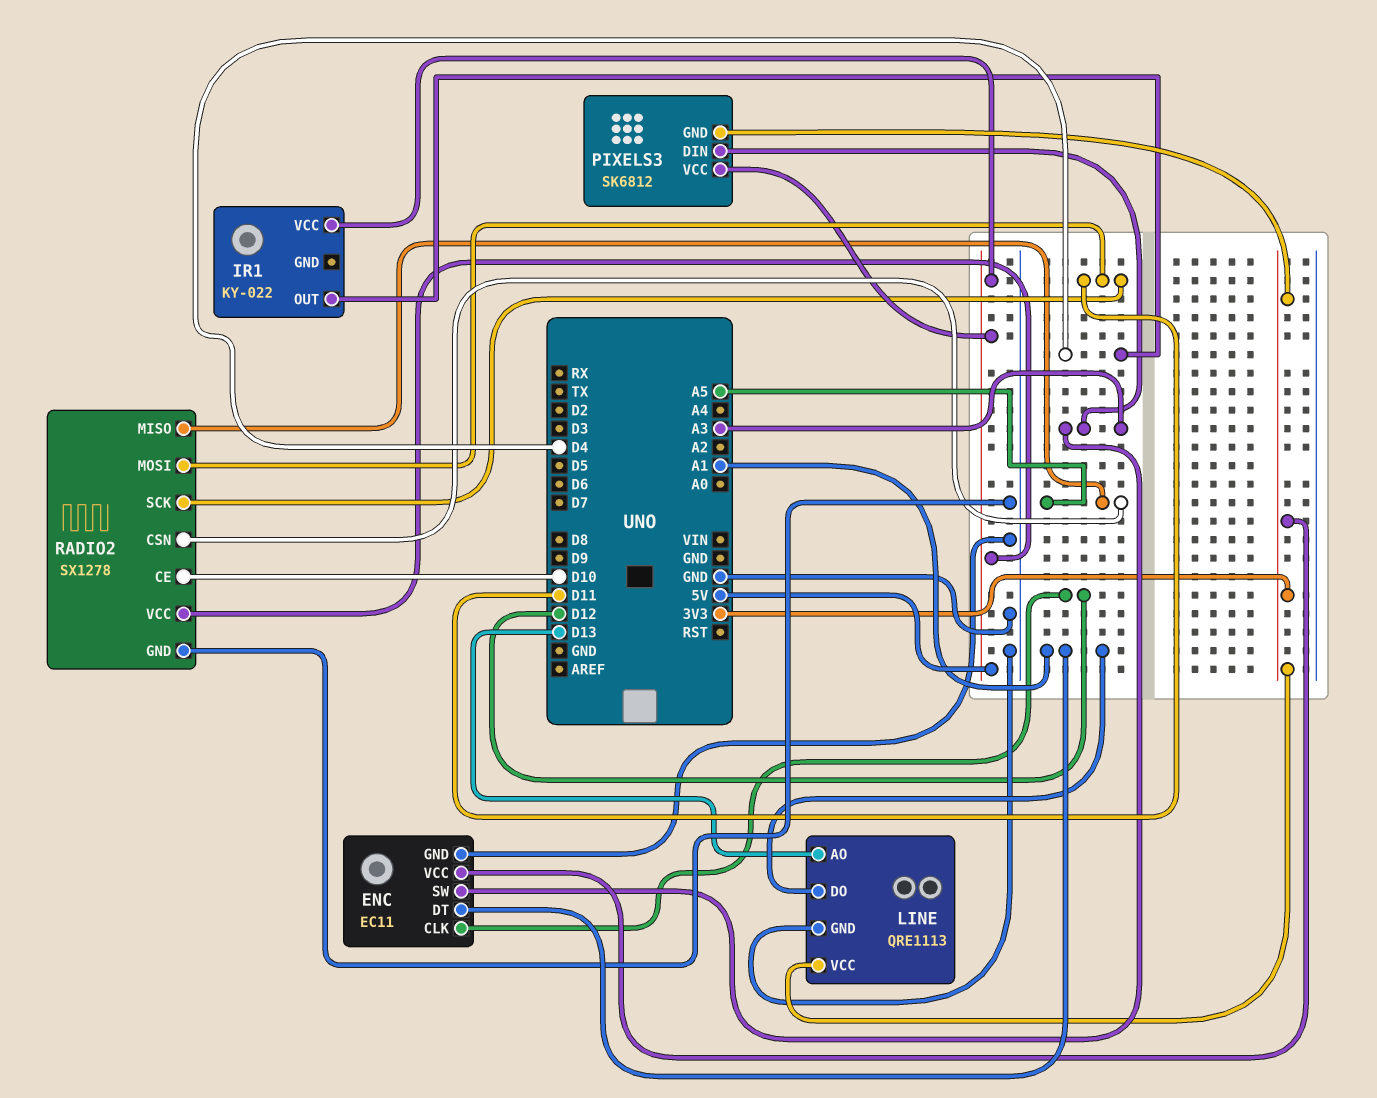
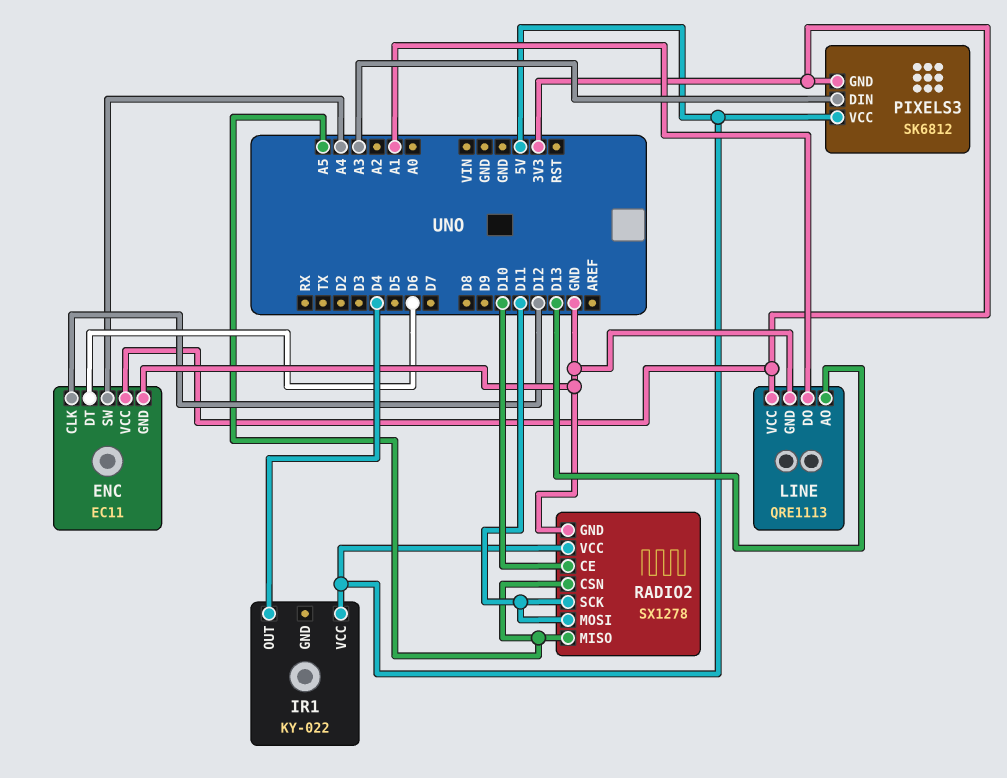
ENC pin DT: A1 -> D6
ENC pin SW: A3 -> A4

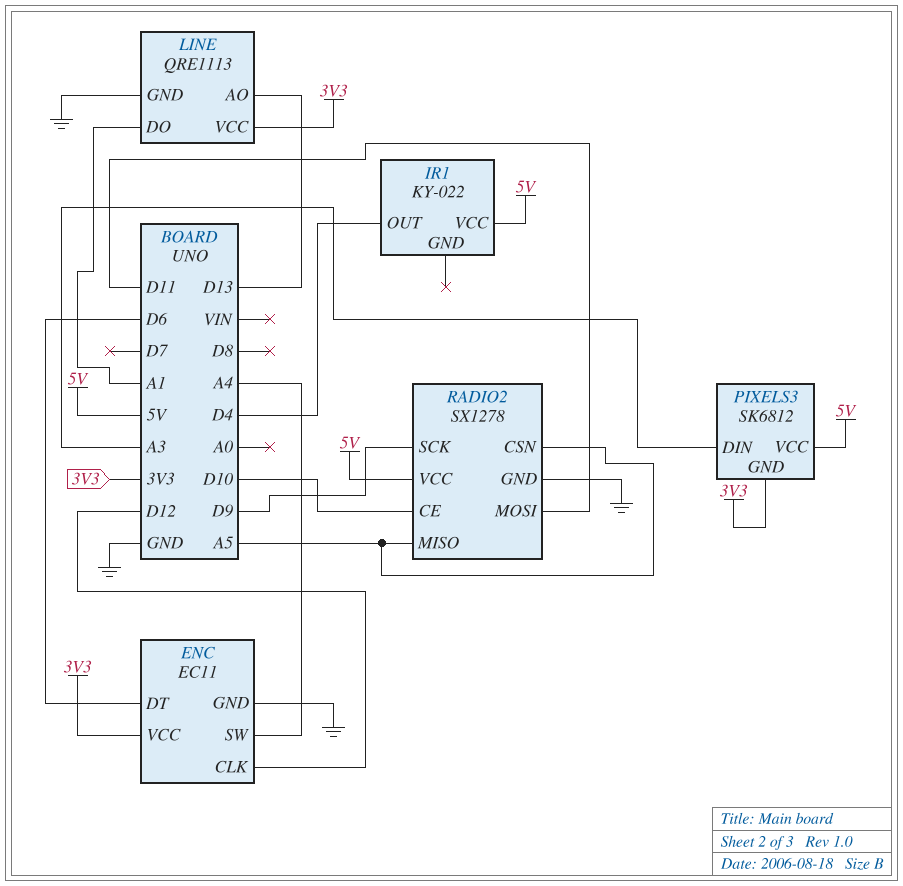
RADIO2 pin SCK: D11 -> D9

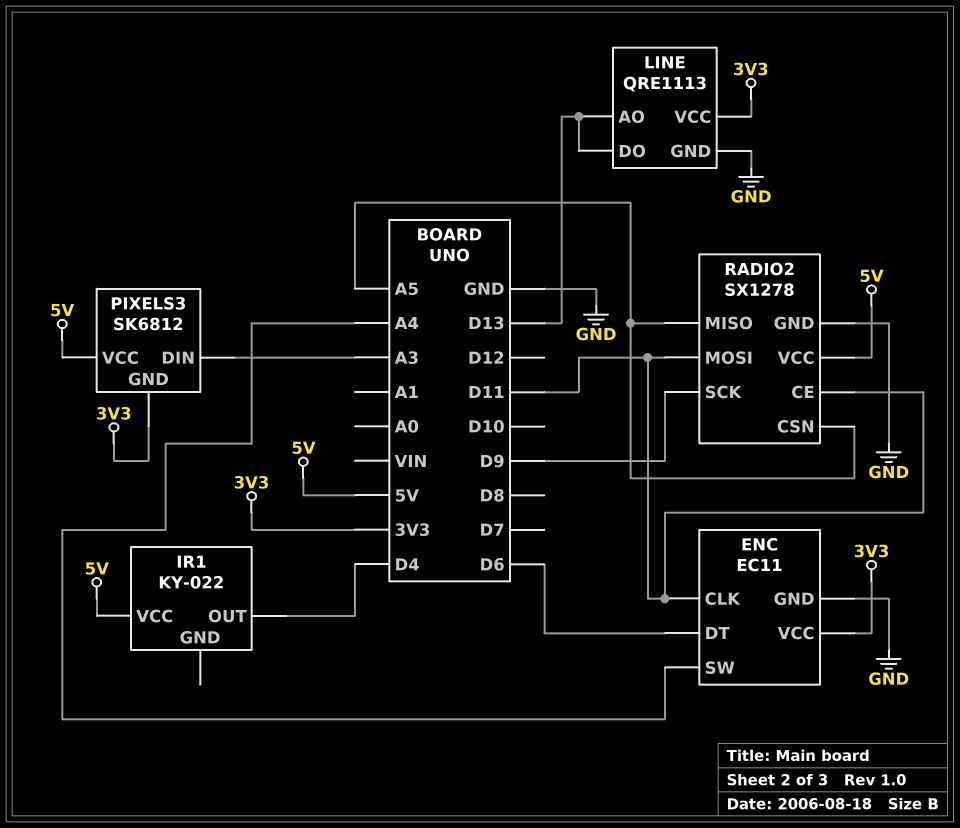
ENC pin CLK: D12 -> D11
LINE pin DO: A1 -> D13
RADIO2 pin CE: D10 -> D11

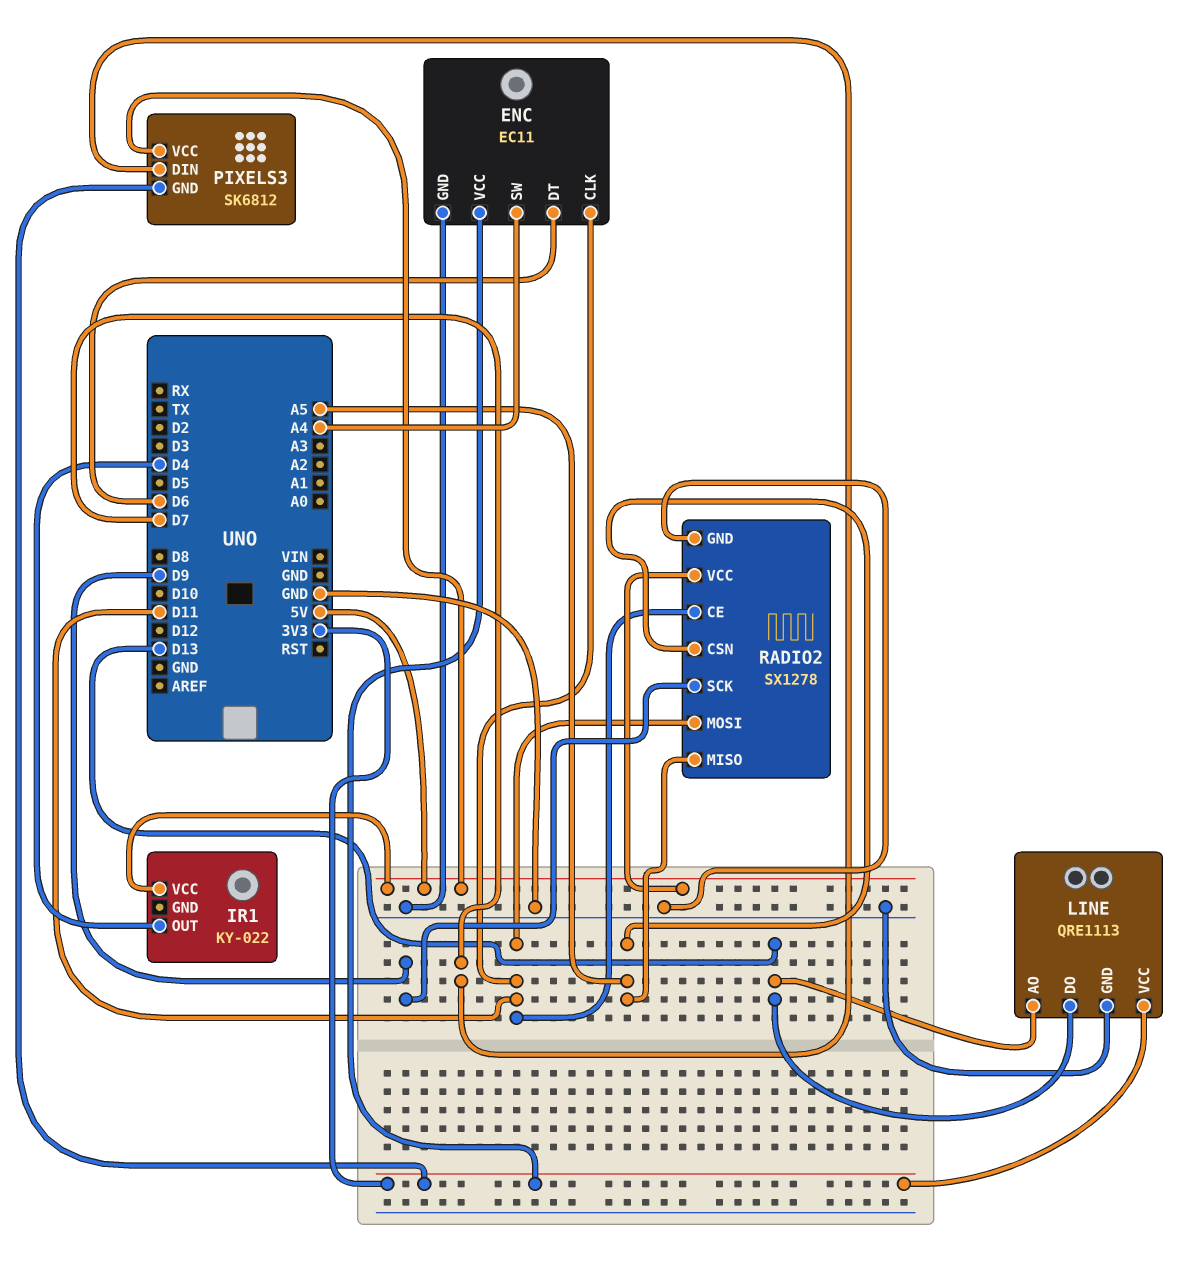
PIXELS3 pin DIN: A3 -> D7

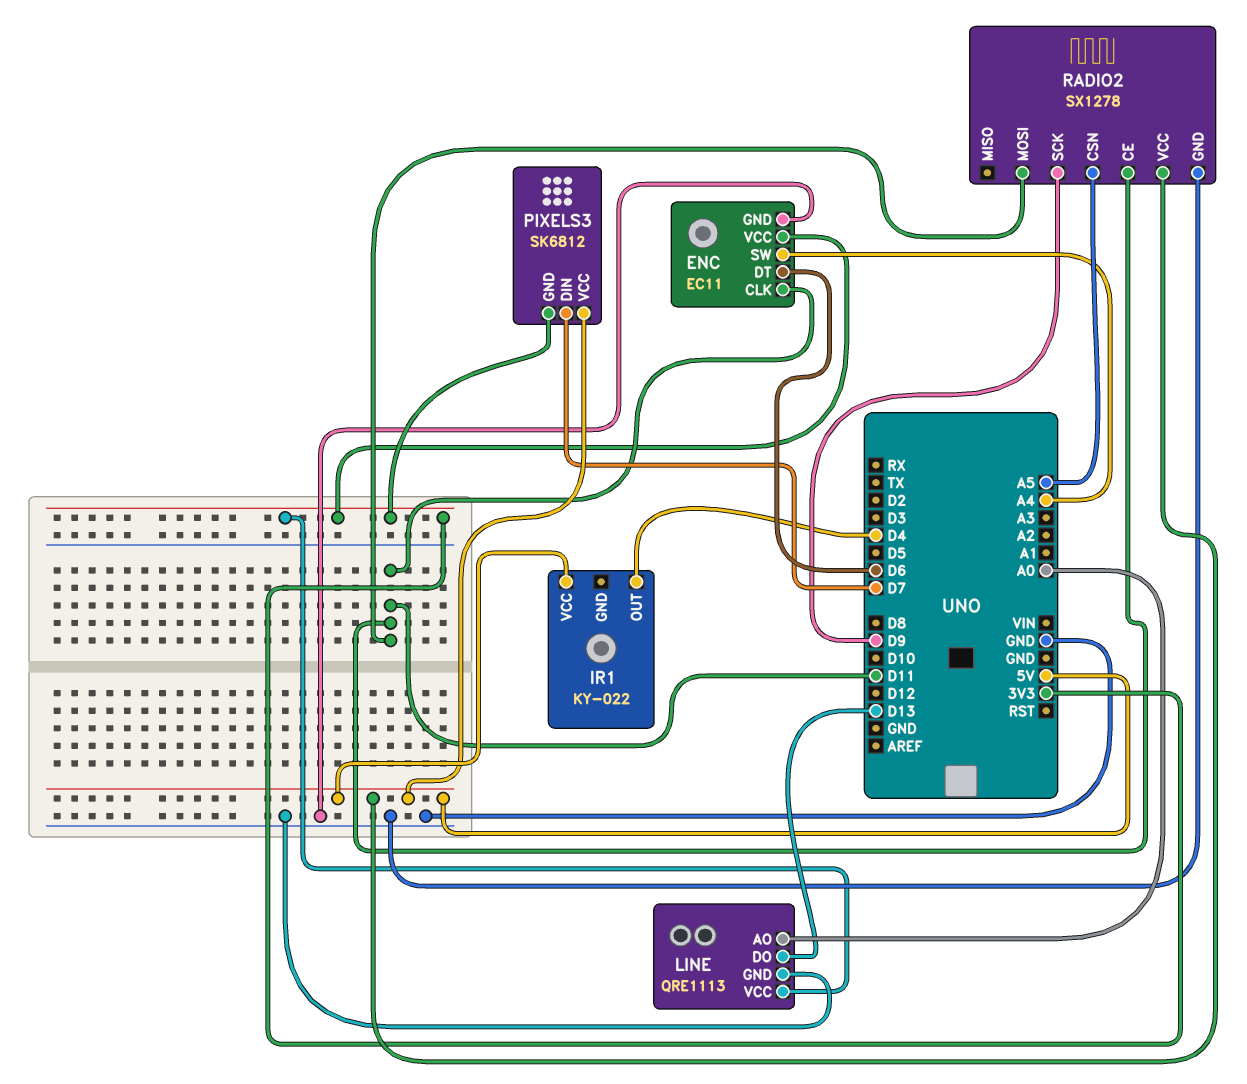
LINE pin AO: D13 -> A0
RADIO2 pin MISO: A5 -> none

